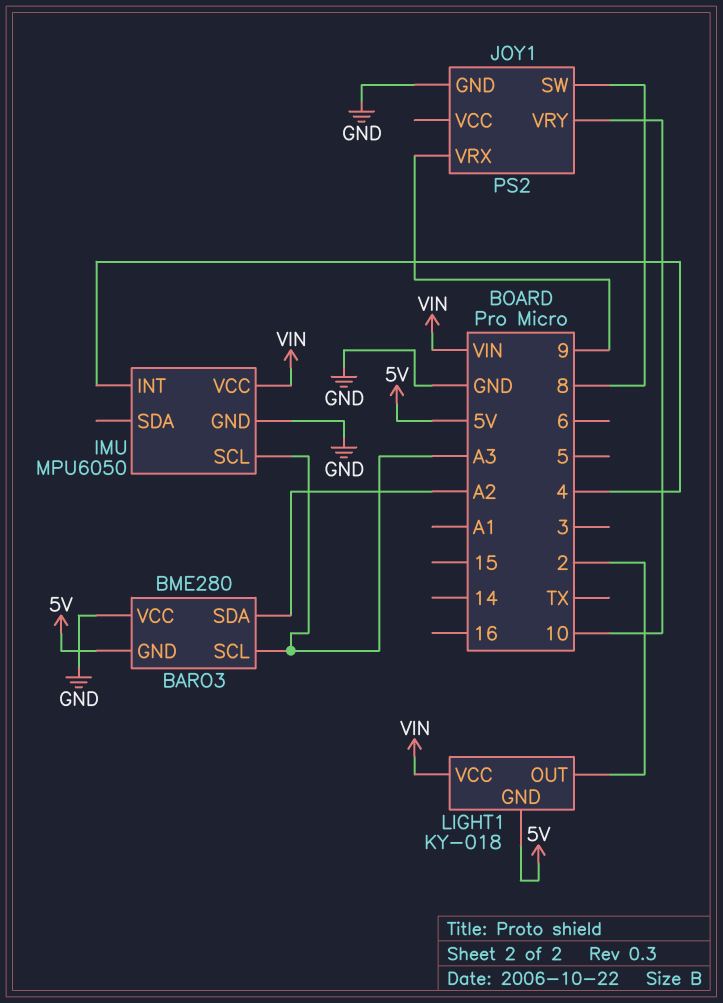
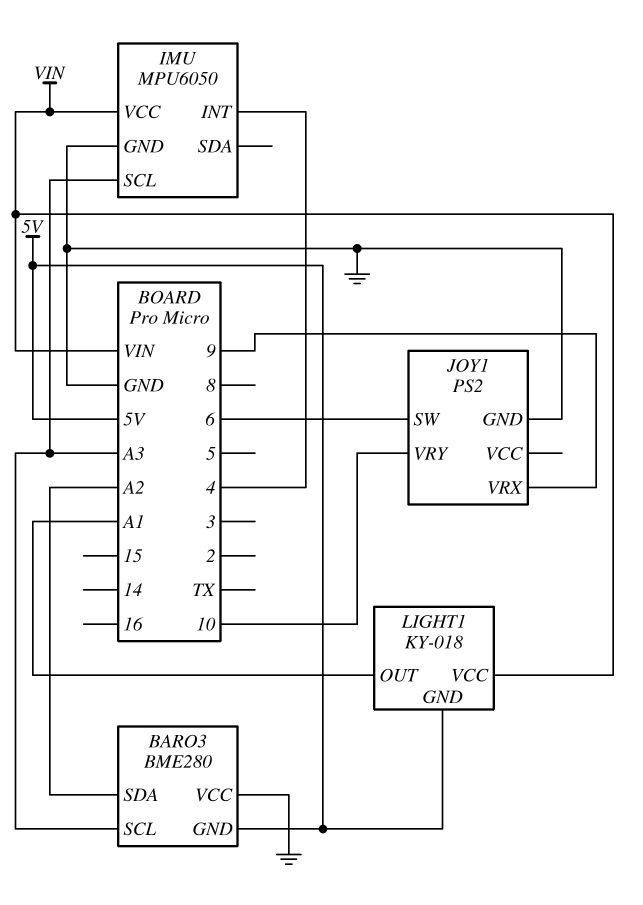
JOY1 pin SW: 8 -> 6
LIGHT1 pin OUT: 2 -> A1

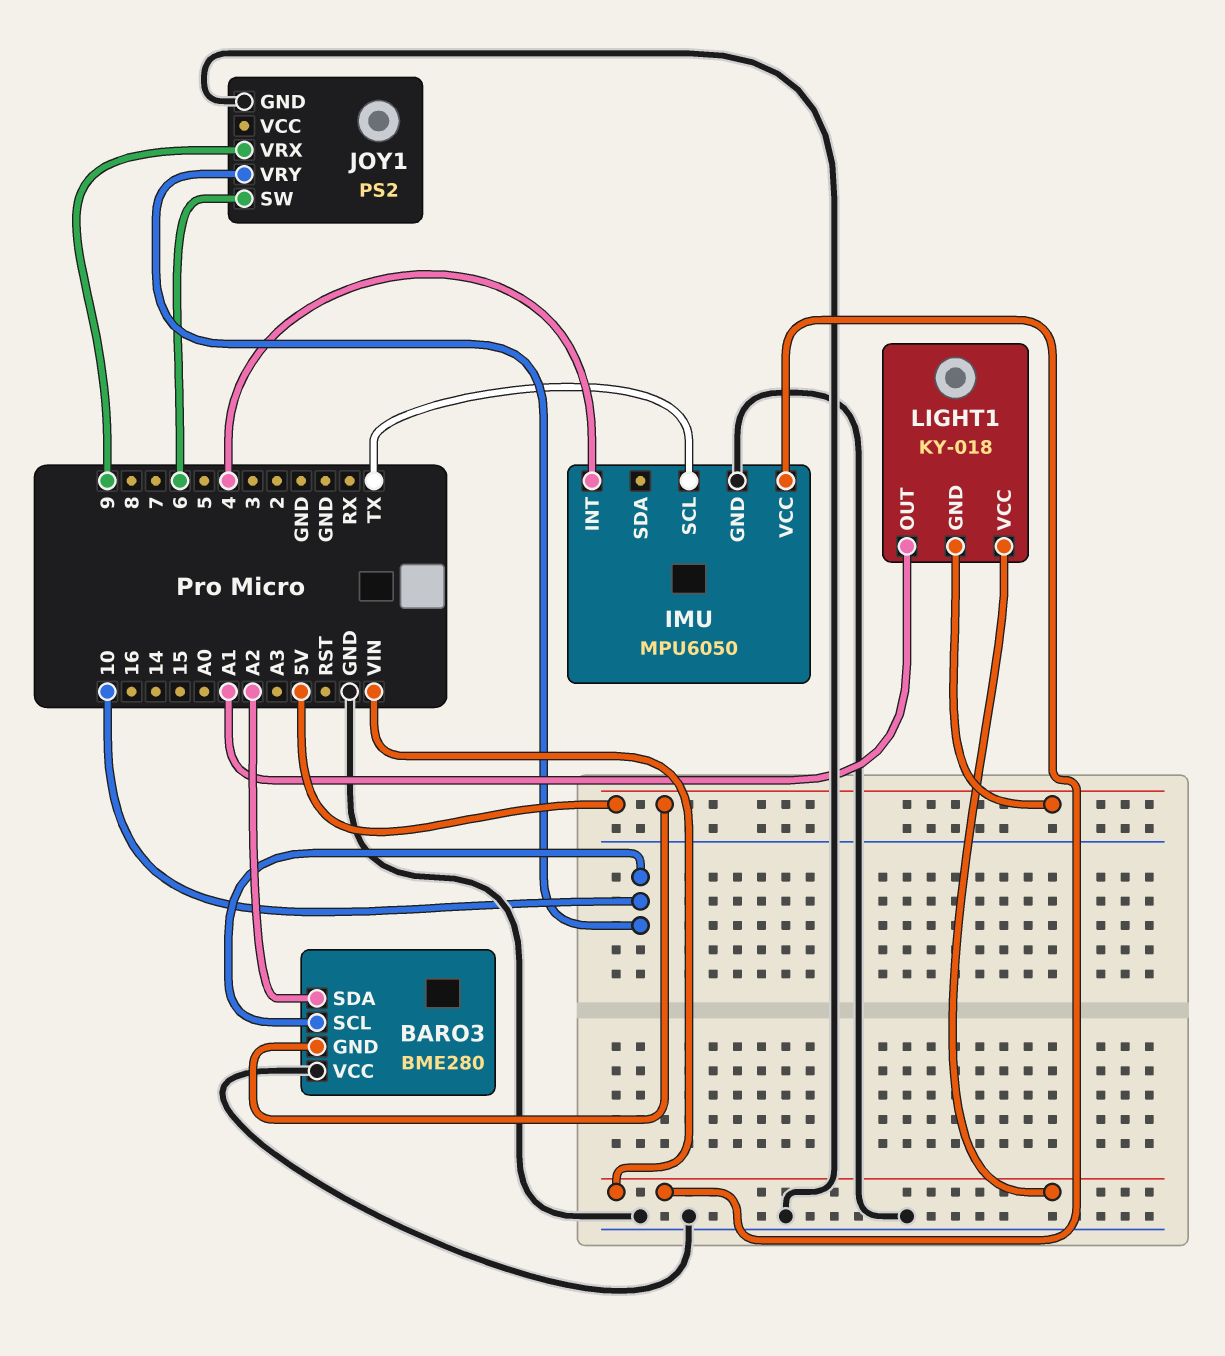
BARO3 pin SCL: A3 -> 10
IMU pin SCL: A3 -> TX

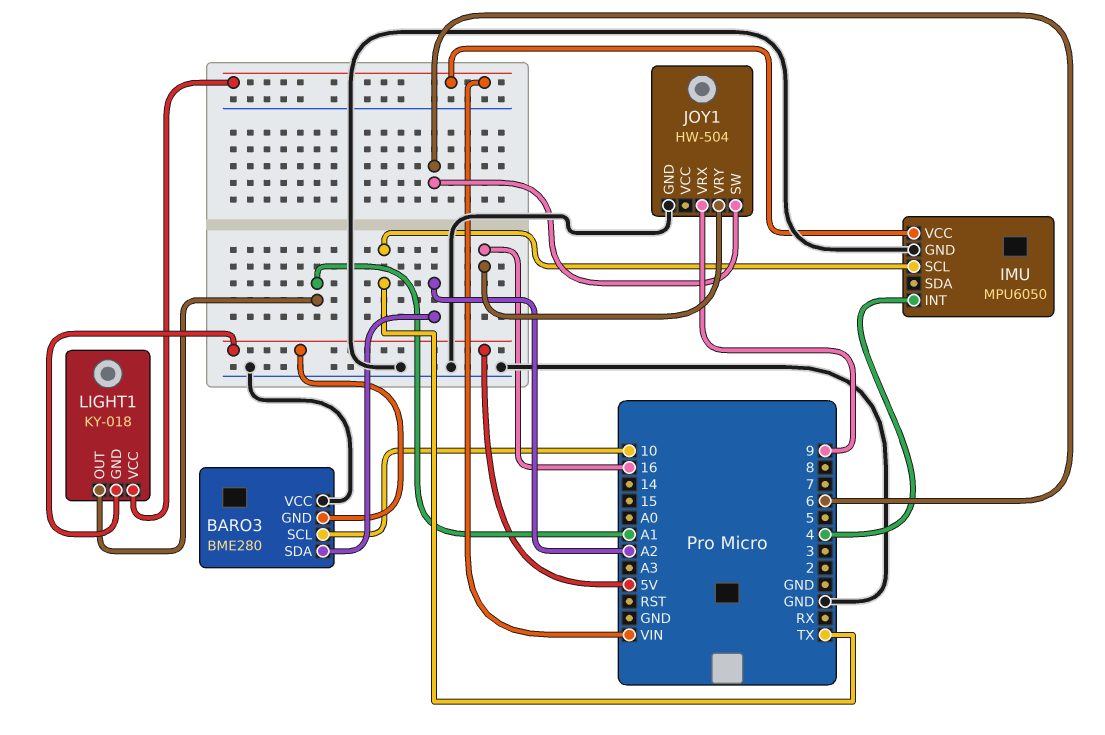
JOY1: PS2 -> HW-504
JOY1 pin VRY: 10 -> 16

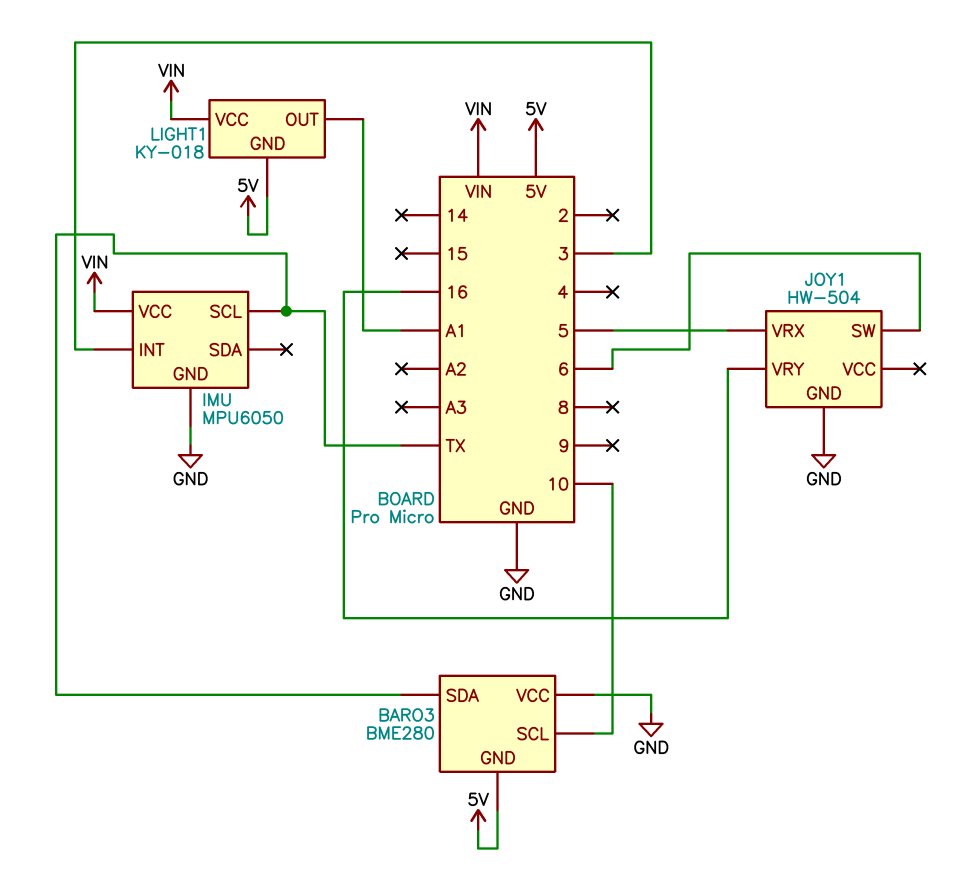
BARO3 pin SDA: A2 -> TX
IMU pin INT: 4 -> 3
JOY1 pin VRX: 9 -> 5

